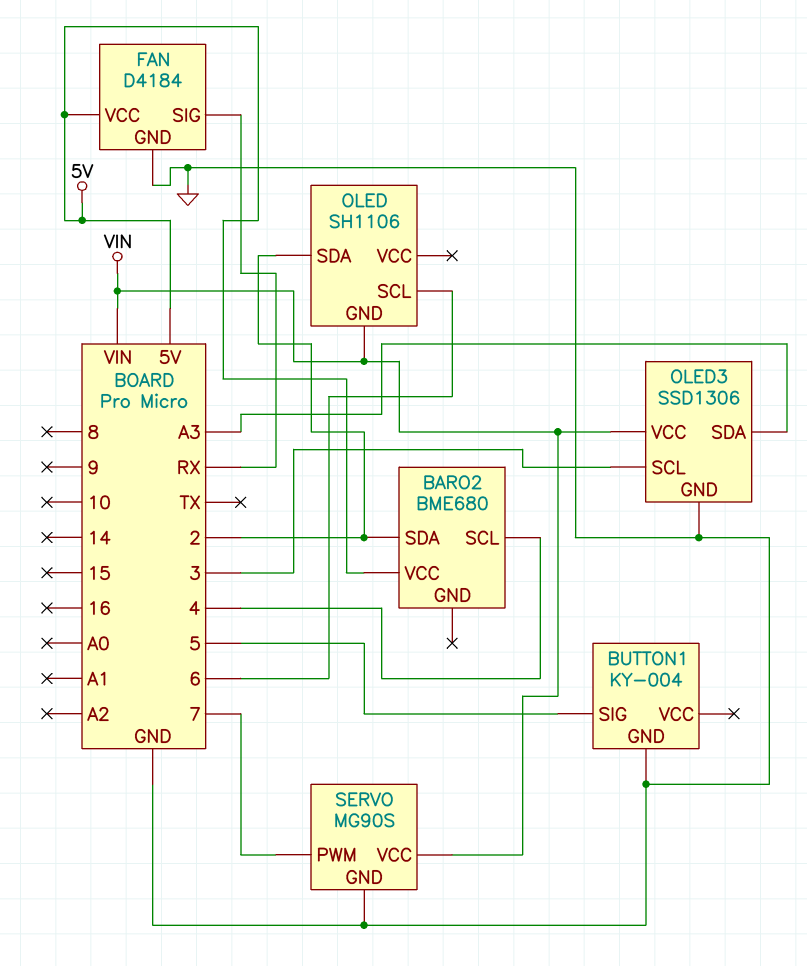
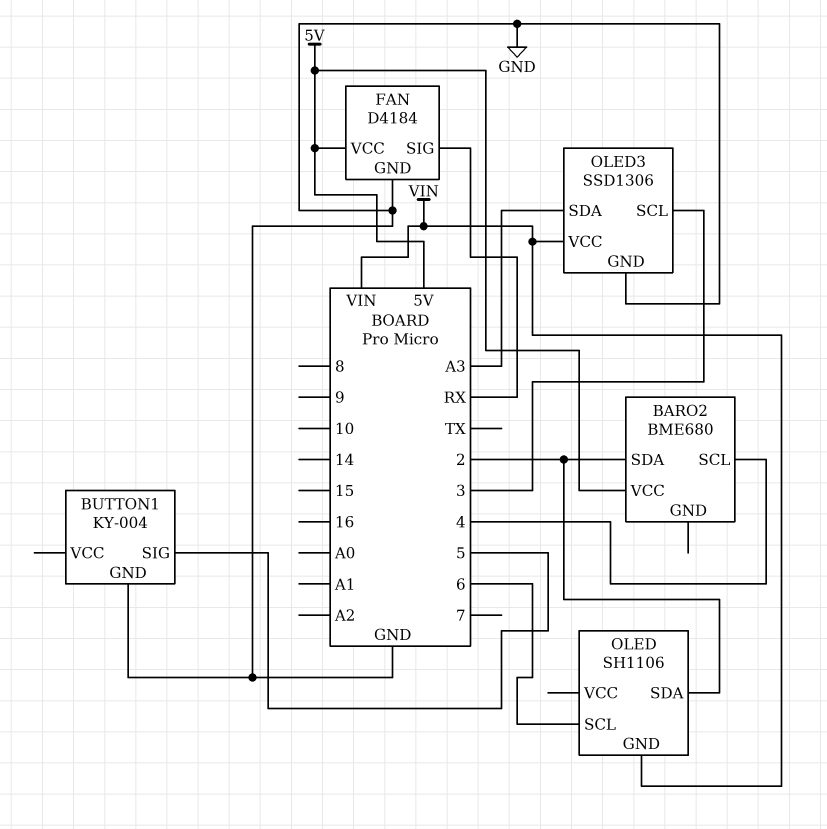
SERVO: MG90S -> none
SERVO pin GND: GND -> none
SERVO pin PWM: 7 -> none
SERVO pin VCC: VIN -> none

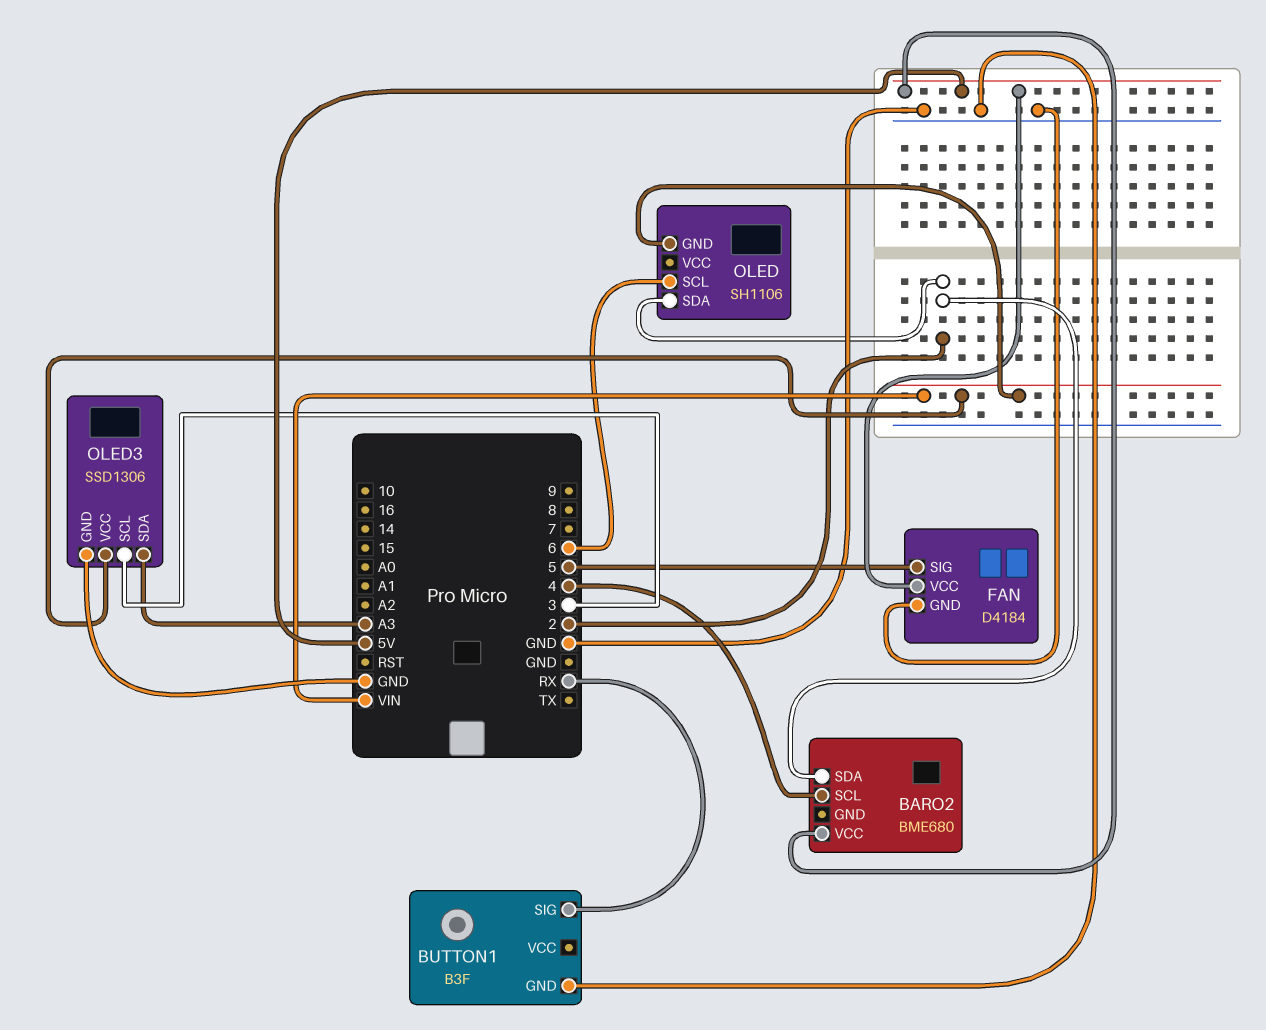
BUTTON1: KY-004 -> B3F
BUTTON1 pin SIG: 5 -> RX
FAN pin SIG: RX -> 5

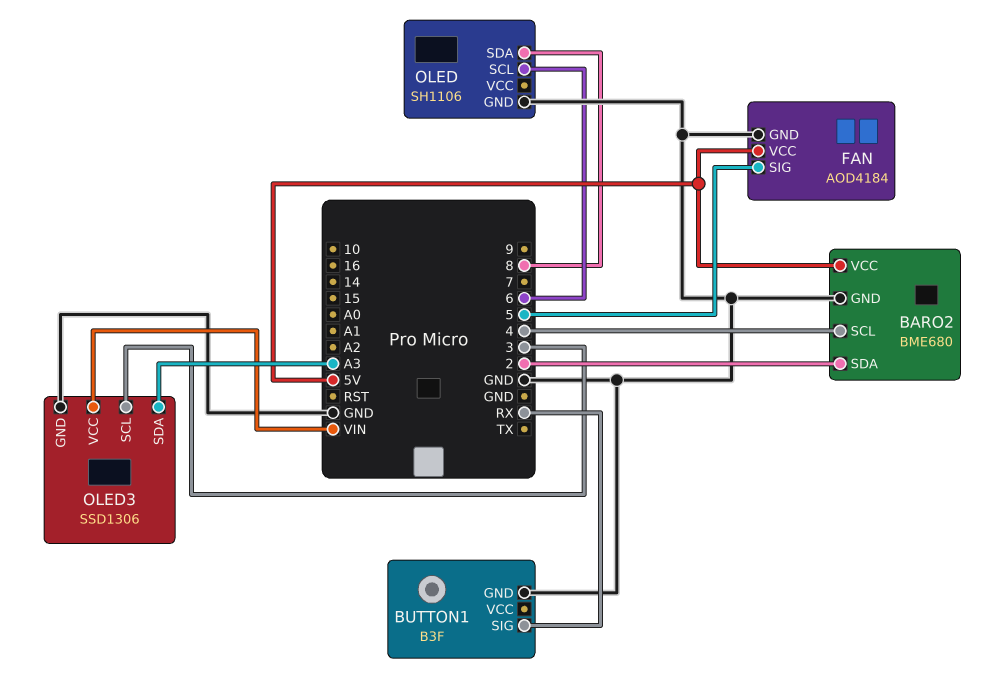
BARO2 pin GND: none -> GND
FAN: D4184 -> AOD4184
OLED pin GND: VIN -> GND
OLED pin SDA: 2 -> 8

